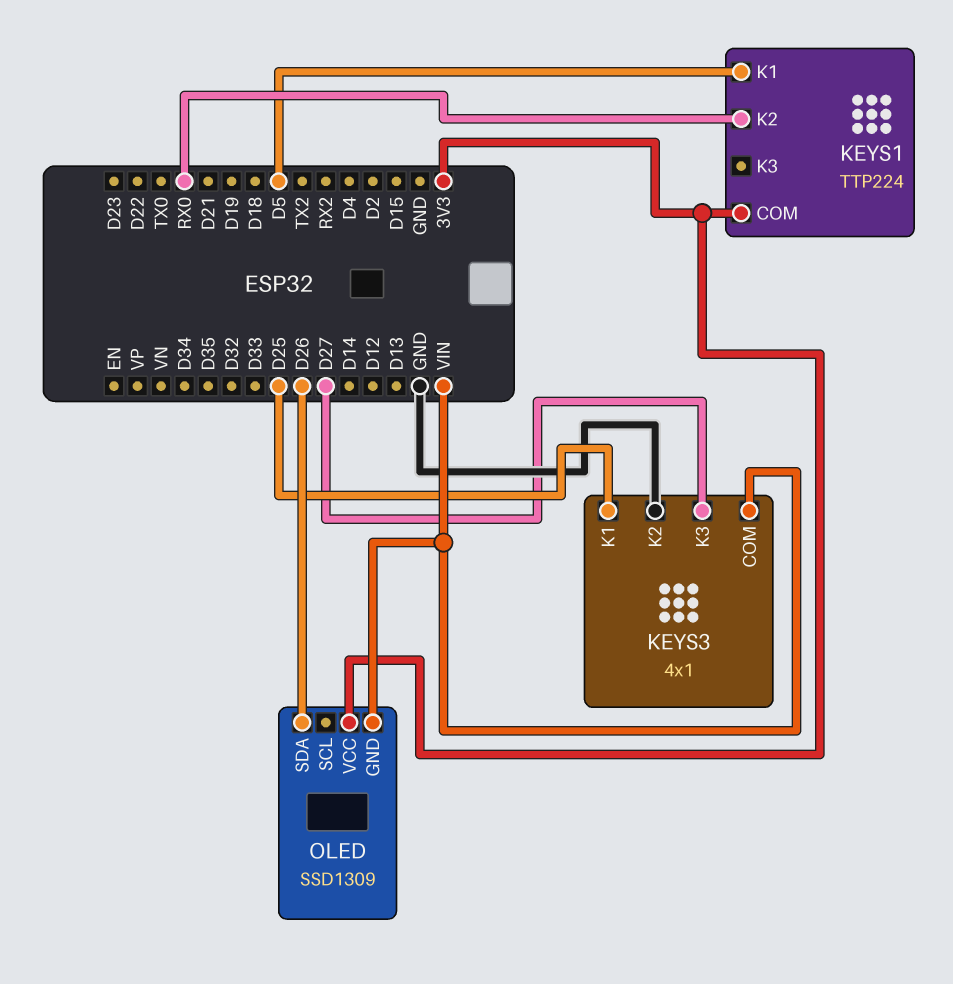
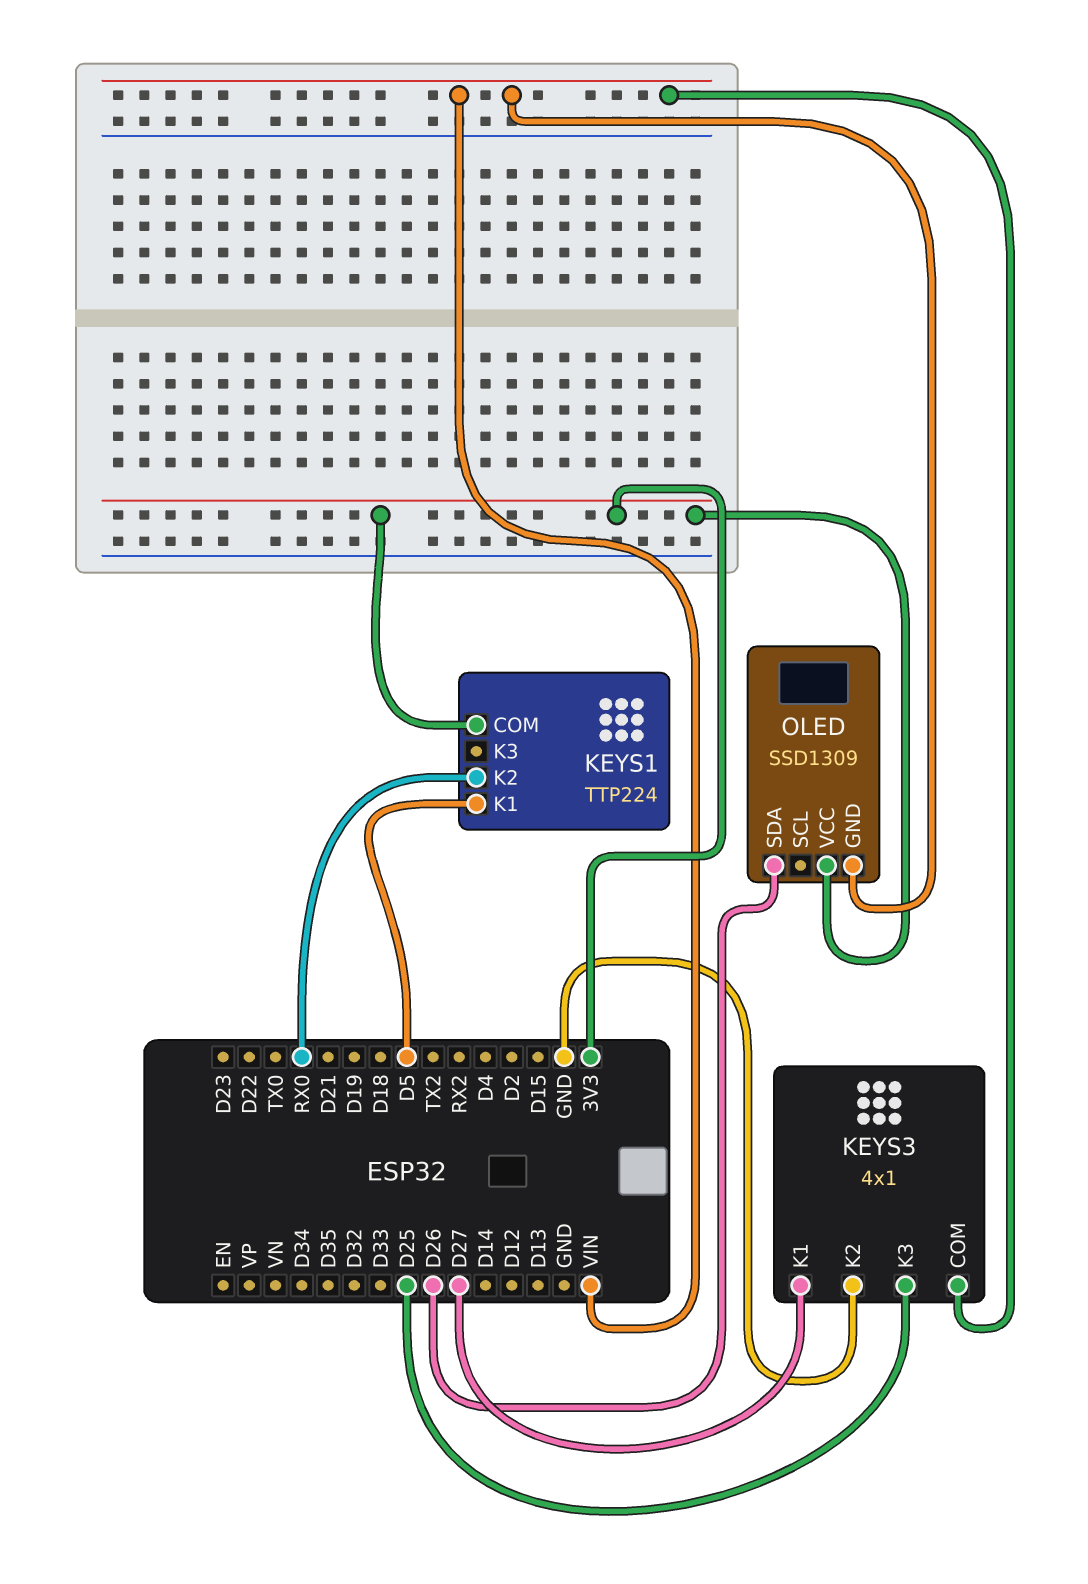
KEYS3 pin K1: D25 -> D27
KEYS3 pin K3: D27 -> D25

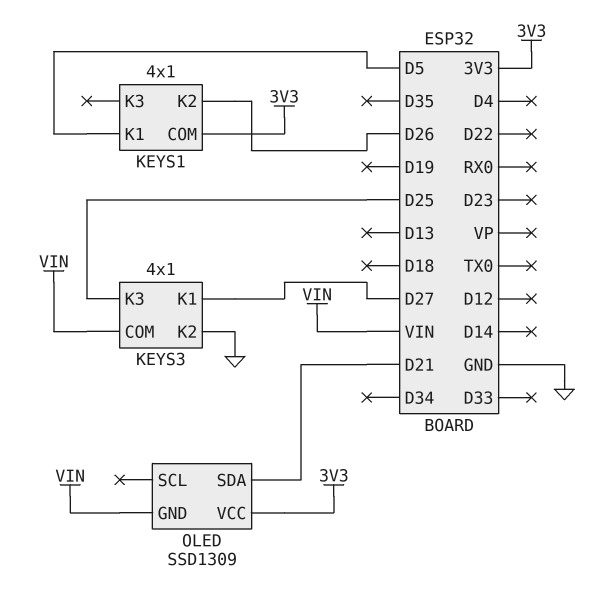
KEYS1: TTP224 -> 4x1
KEYS1 pin K2: RX0 -> D26
OLED pin SDA: D26 -> D21

